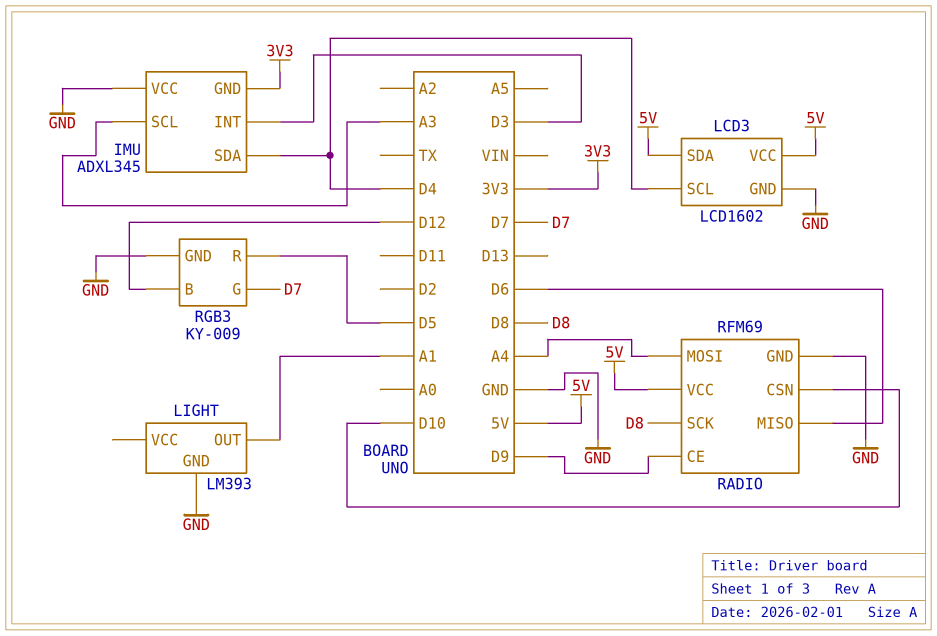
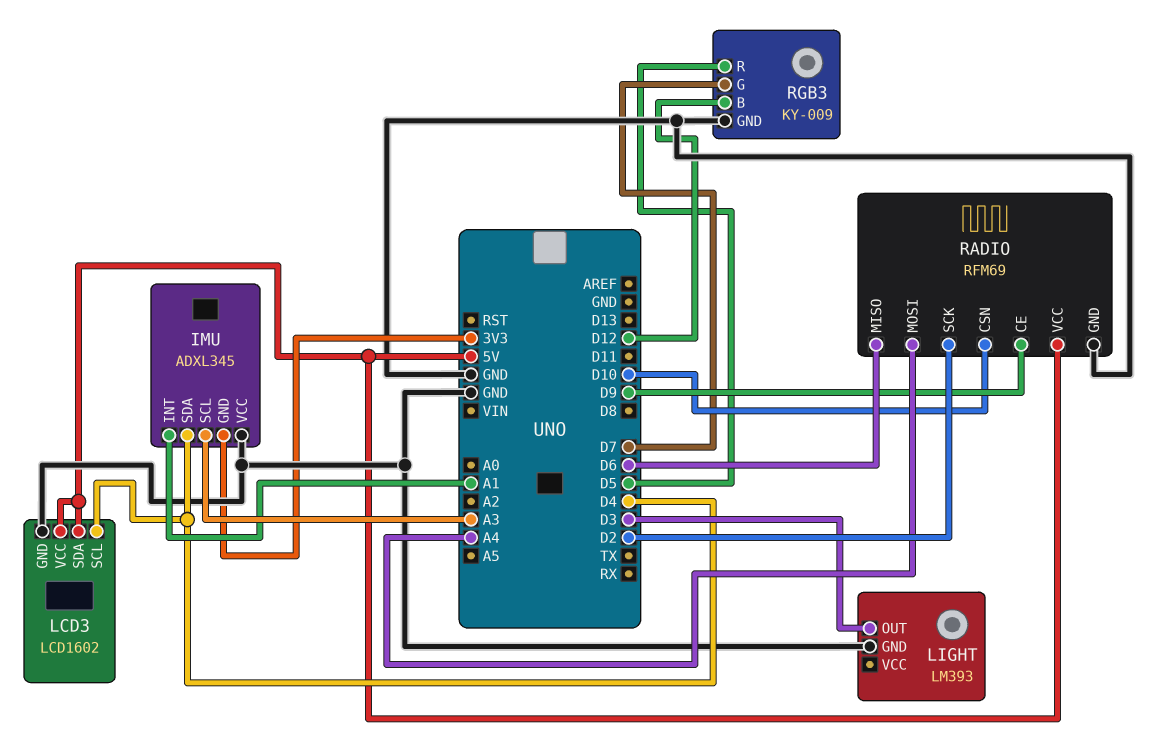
IMU pin INT: D3 -> A1
LIGHT pin OUT: A1 -> D3
RADIO pin SCK: D8 -> D2

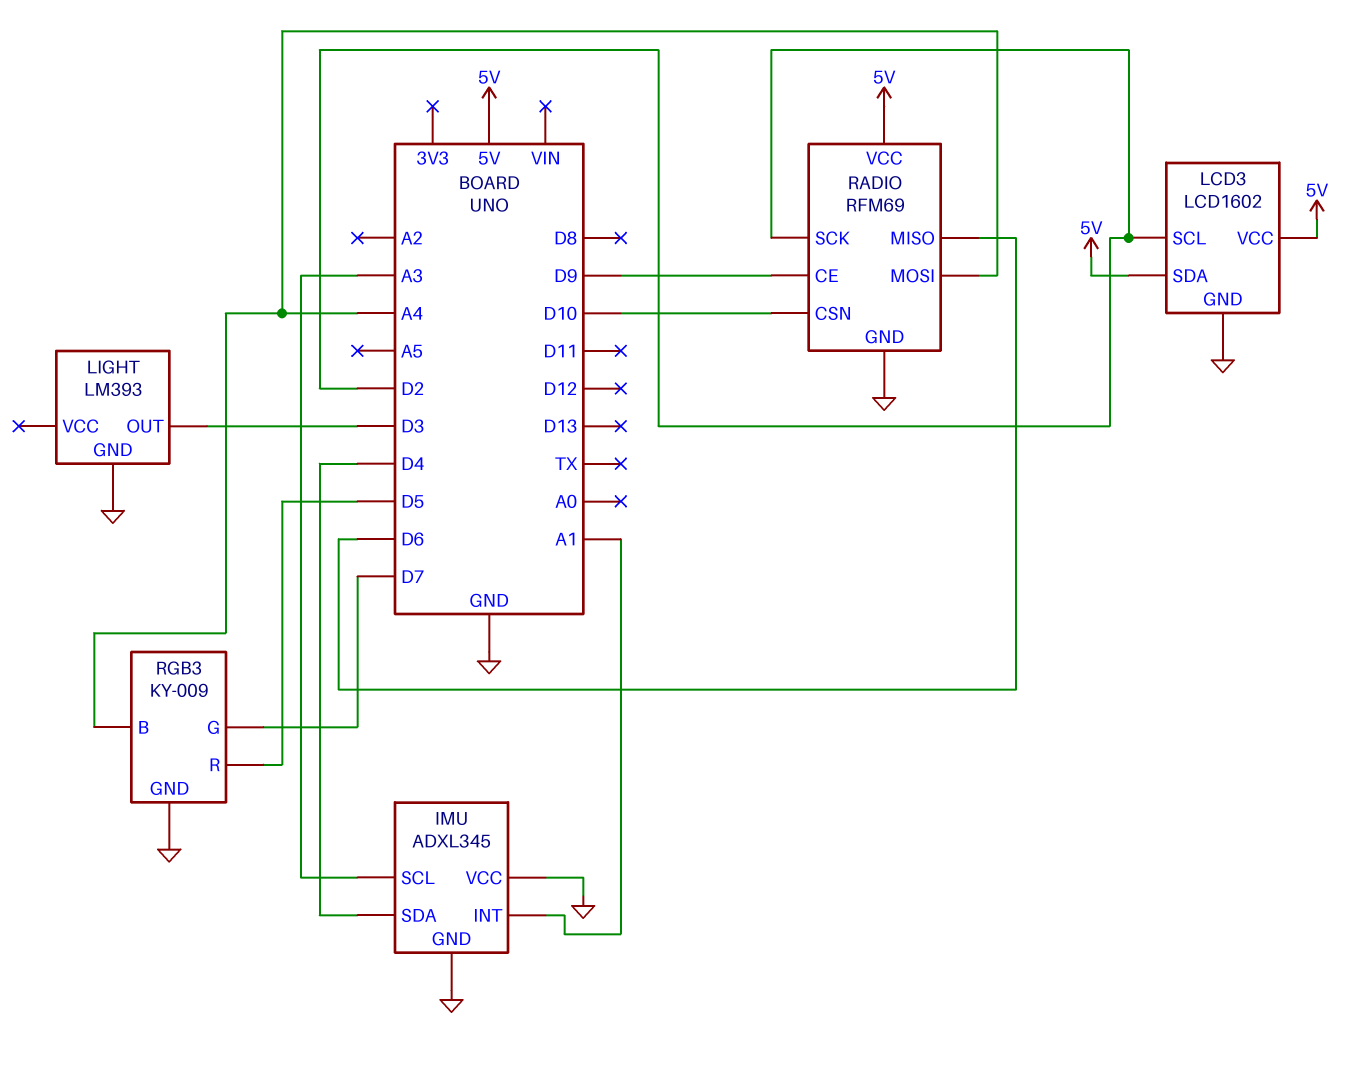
IMU pin GND: 3V3 -> GND
LCD3 pin SCL: D4 -> D2
RGB3 pin B: D12 -> A4

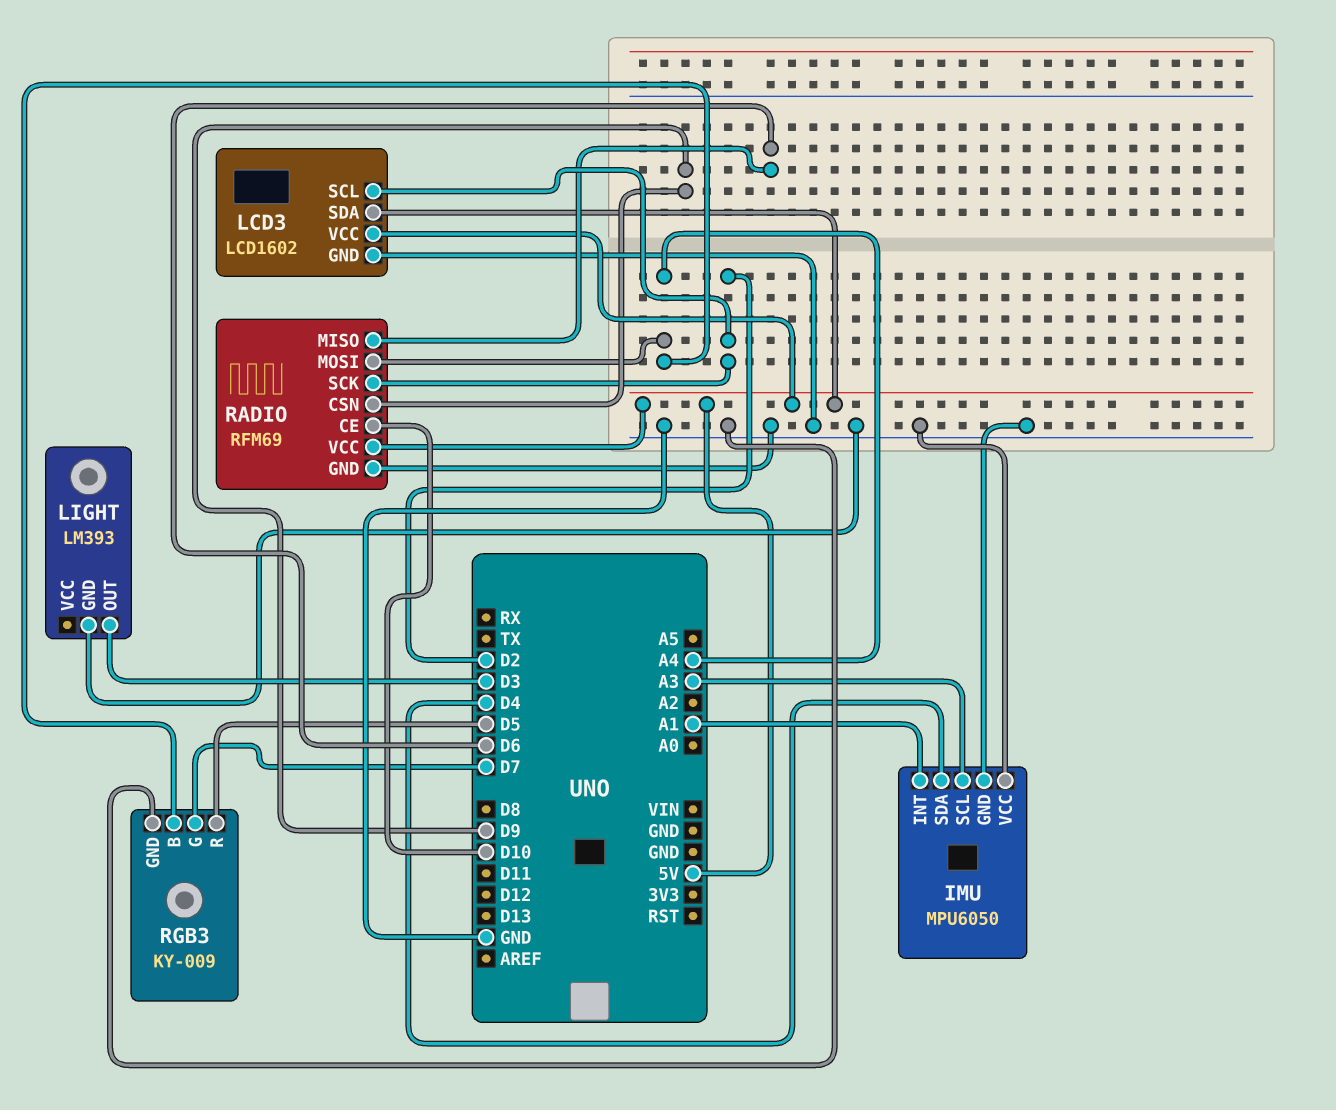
IMU: ADXL345 -> MPU6050
RADIO pin CE: D9 -> D10
RADIO pin CSN: D10 -> D9

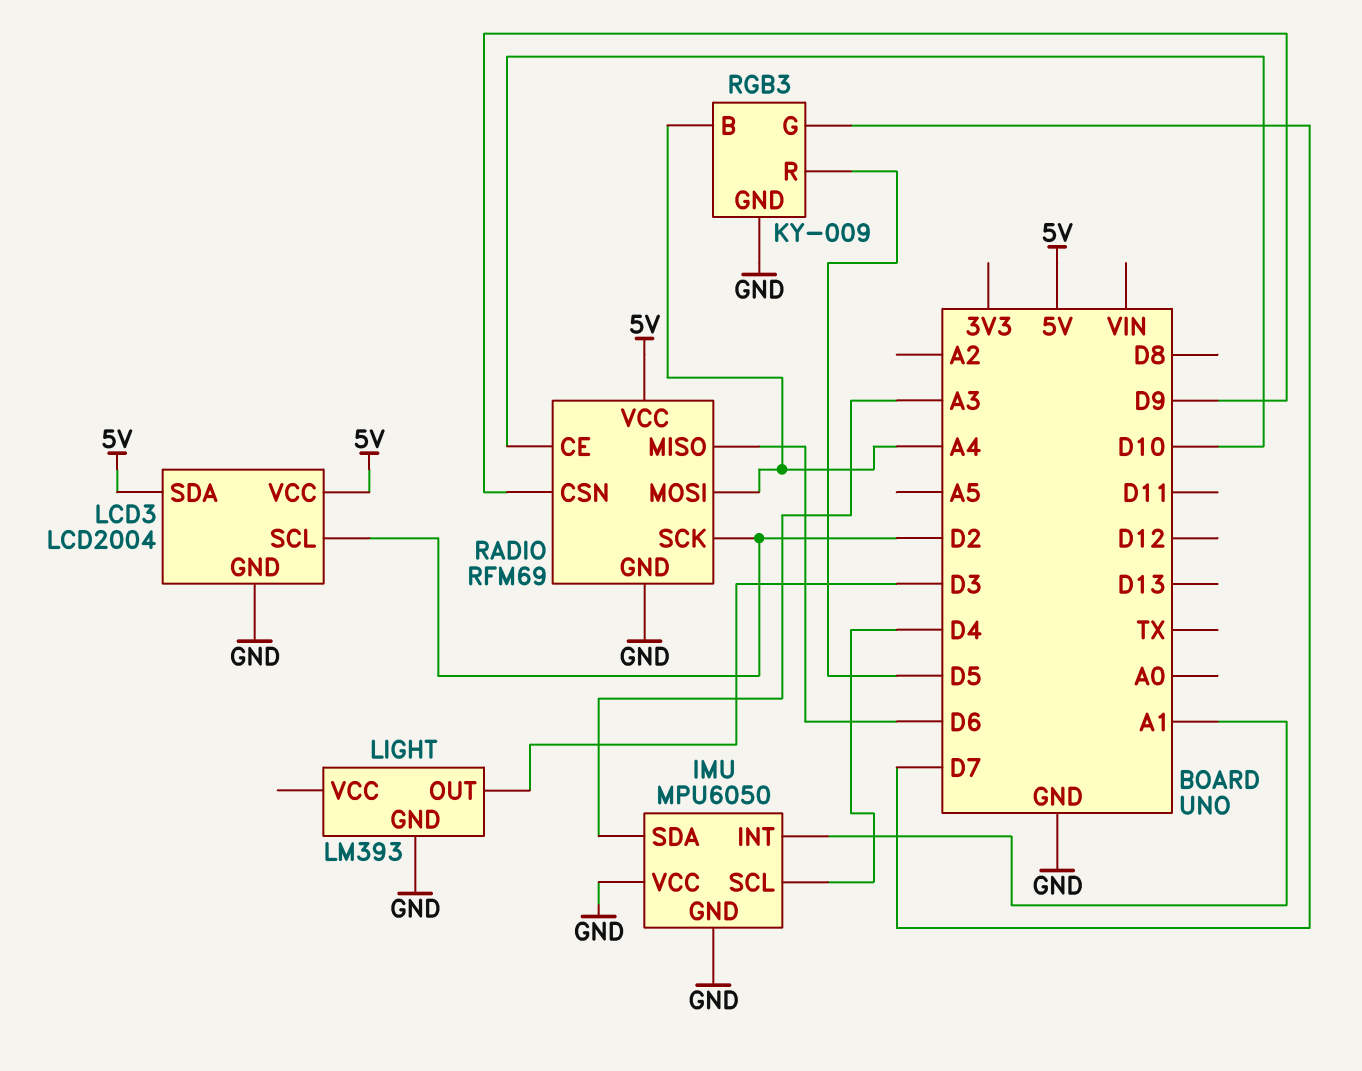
IMU pin SCL: A3 -> D4
IMU pin SDA: D4 -> A3
LCD3: LCD1602 -> LCD2004

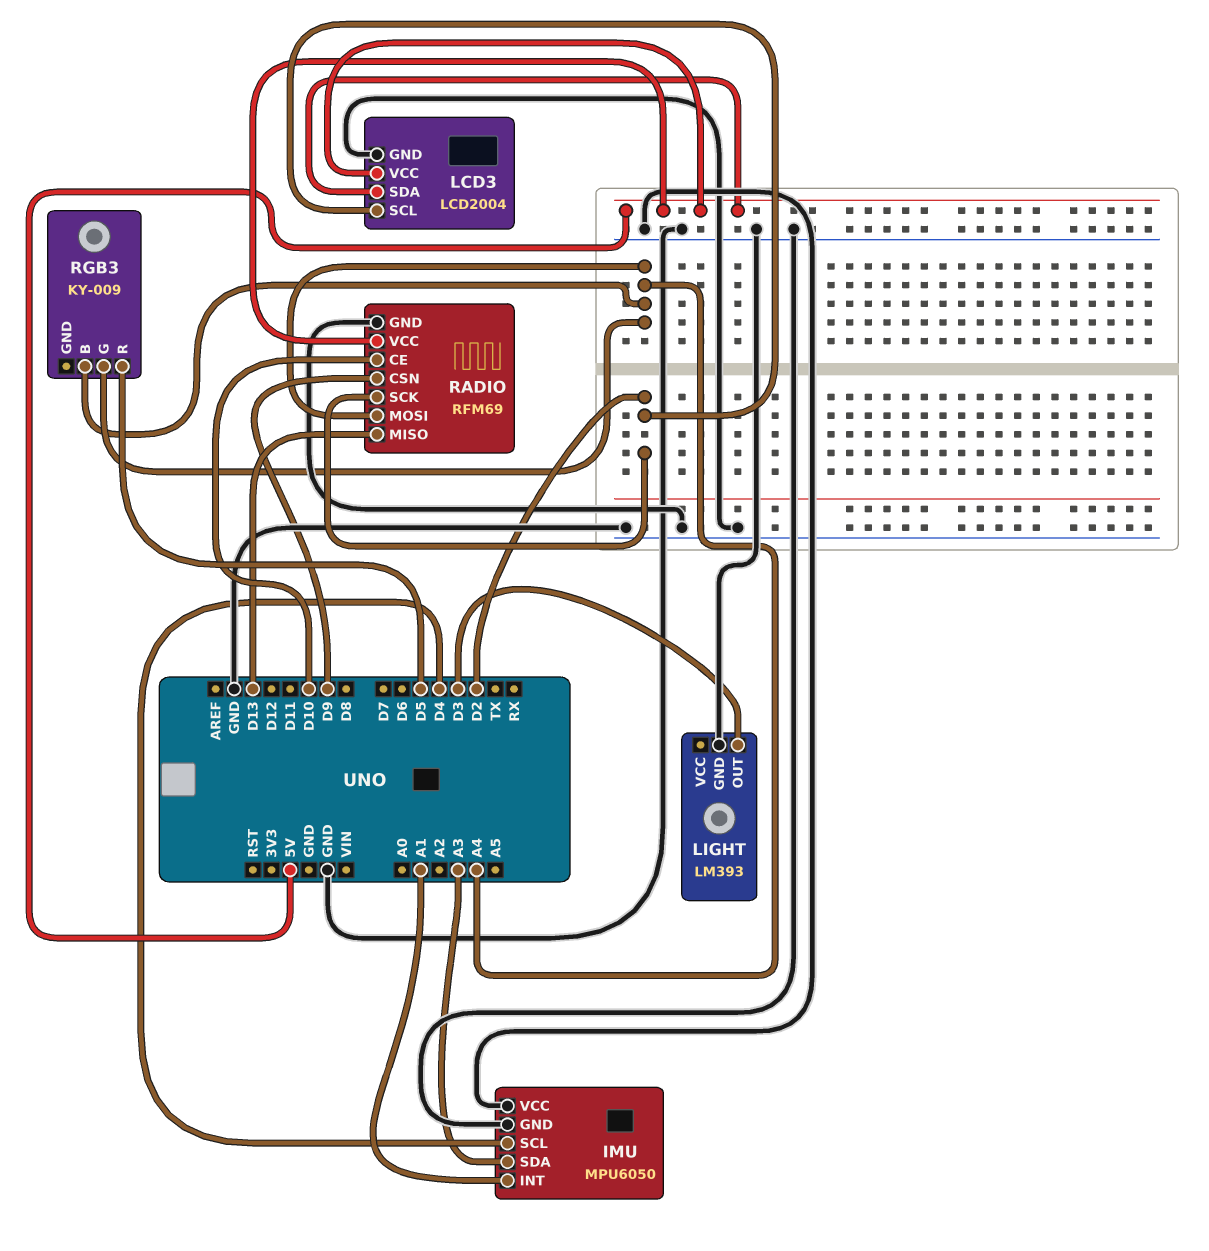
RADIO pin MISO: D6 -> D13
RGB3 pin G: D7 -> A4
RGB3 pin GND: GND -> none

